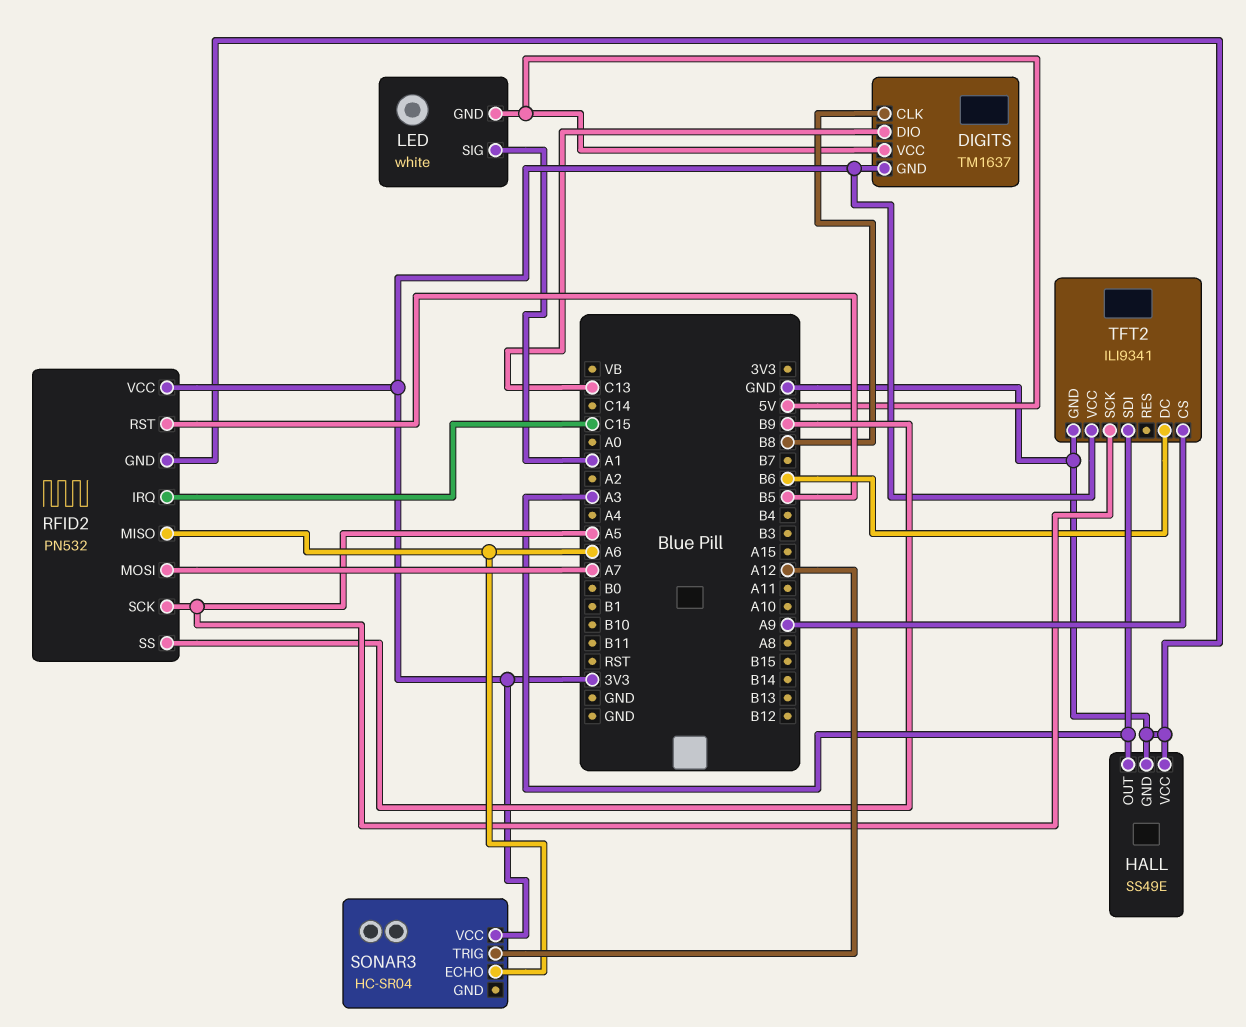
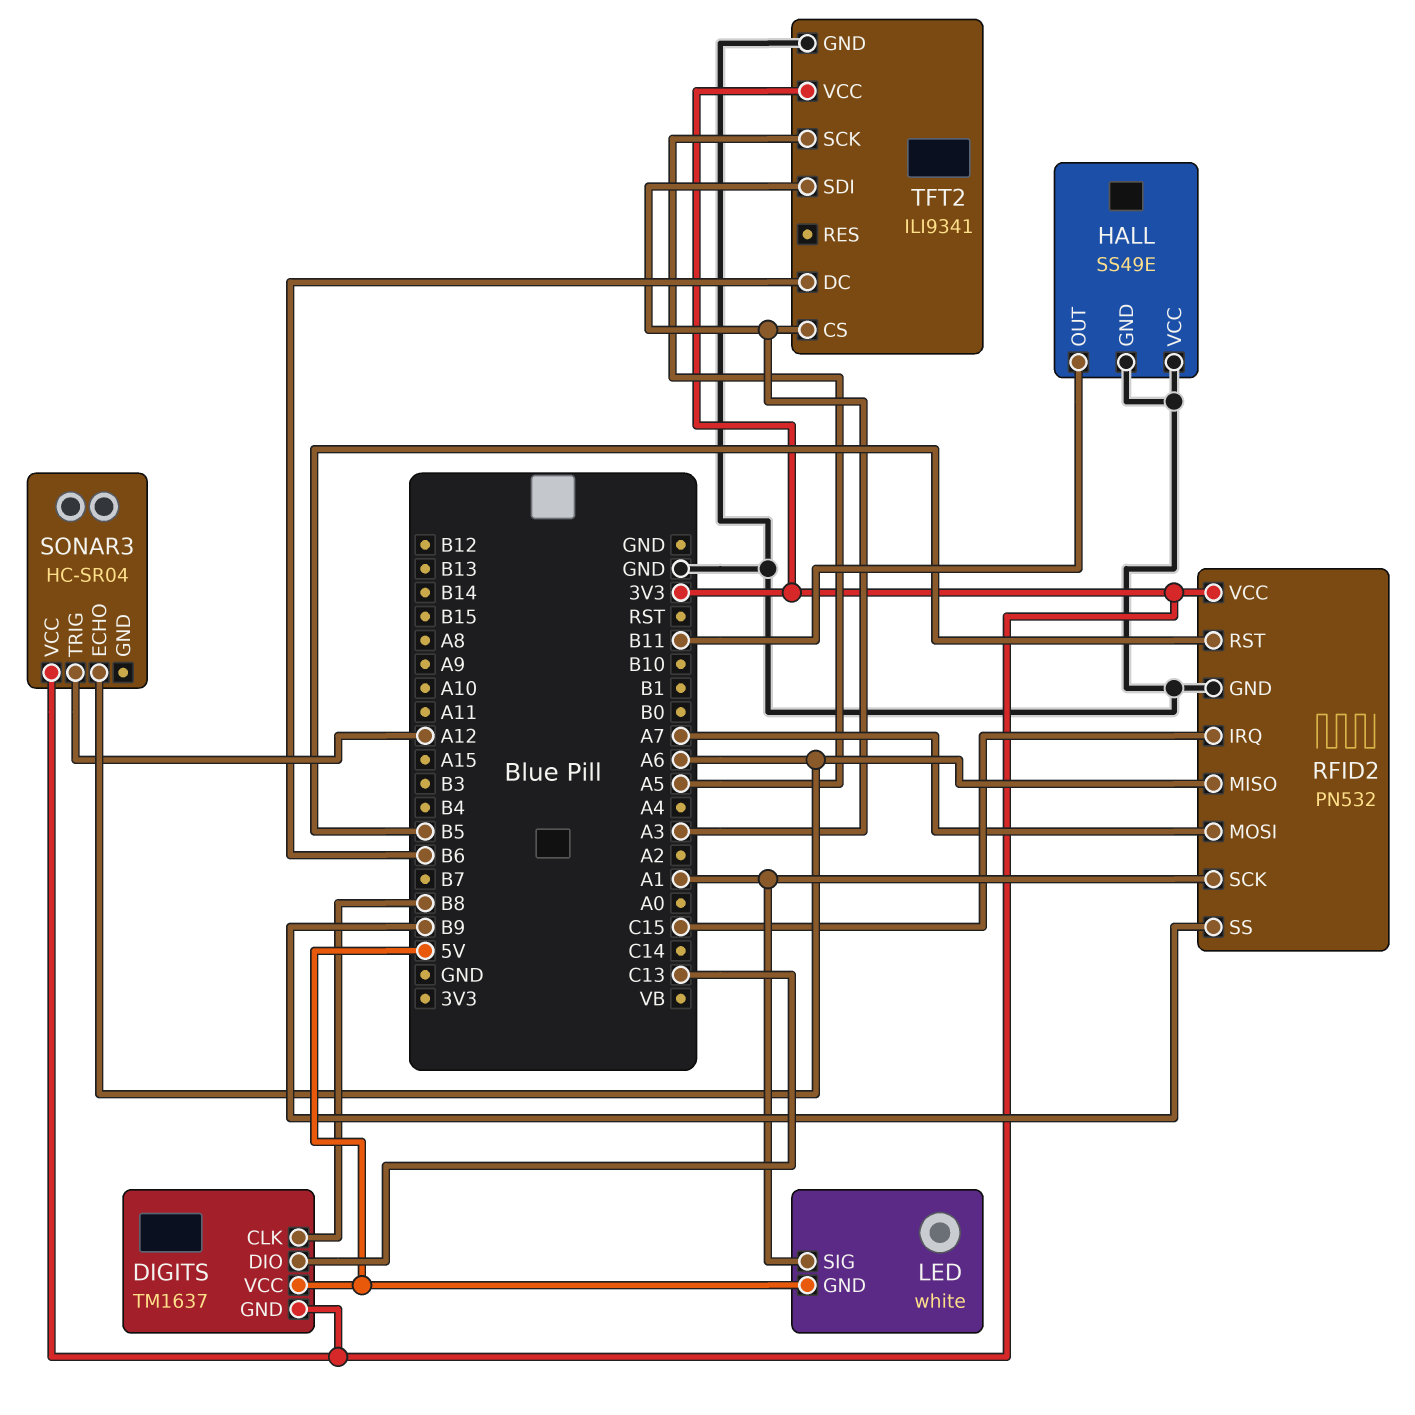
HALL pin OUT: A3 -> B11
RFID2 pin SCK: A5 -> A1
TFT2 pin CS: A9 -> A3

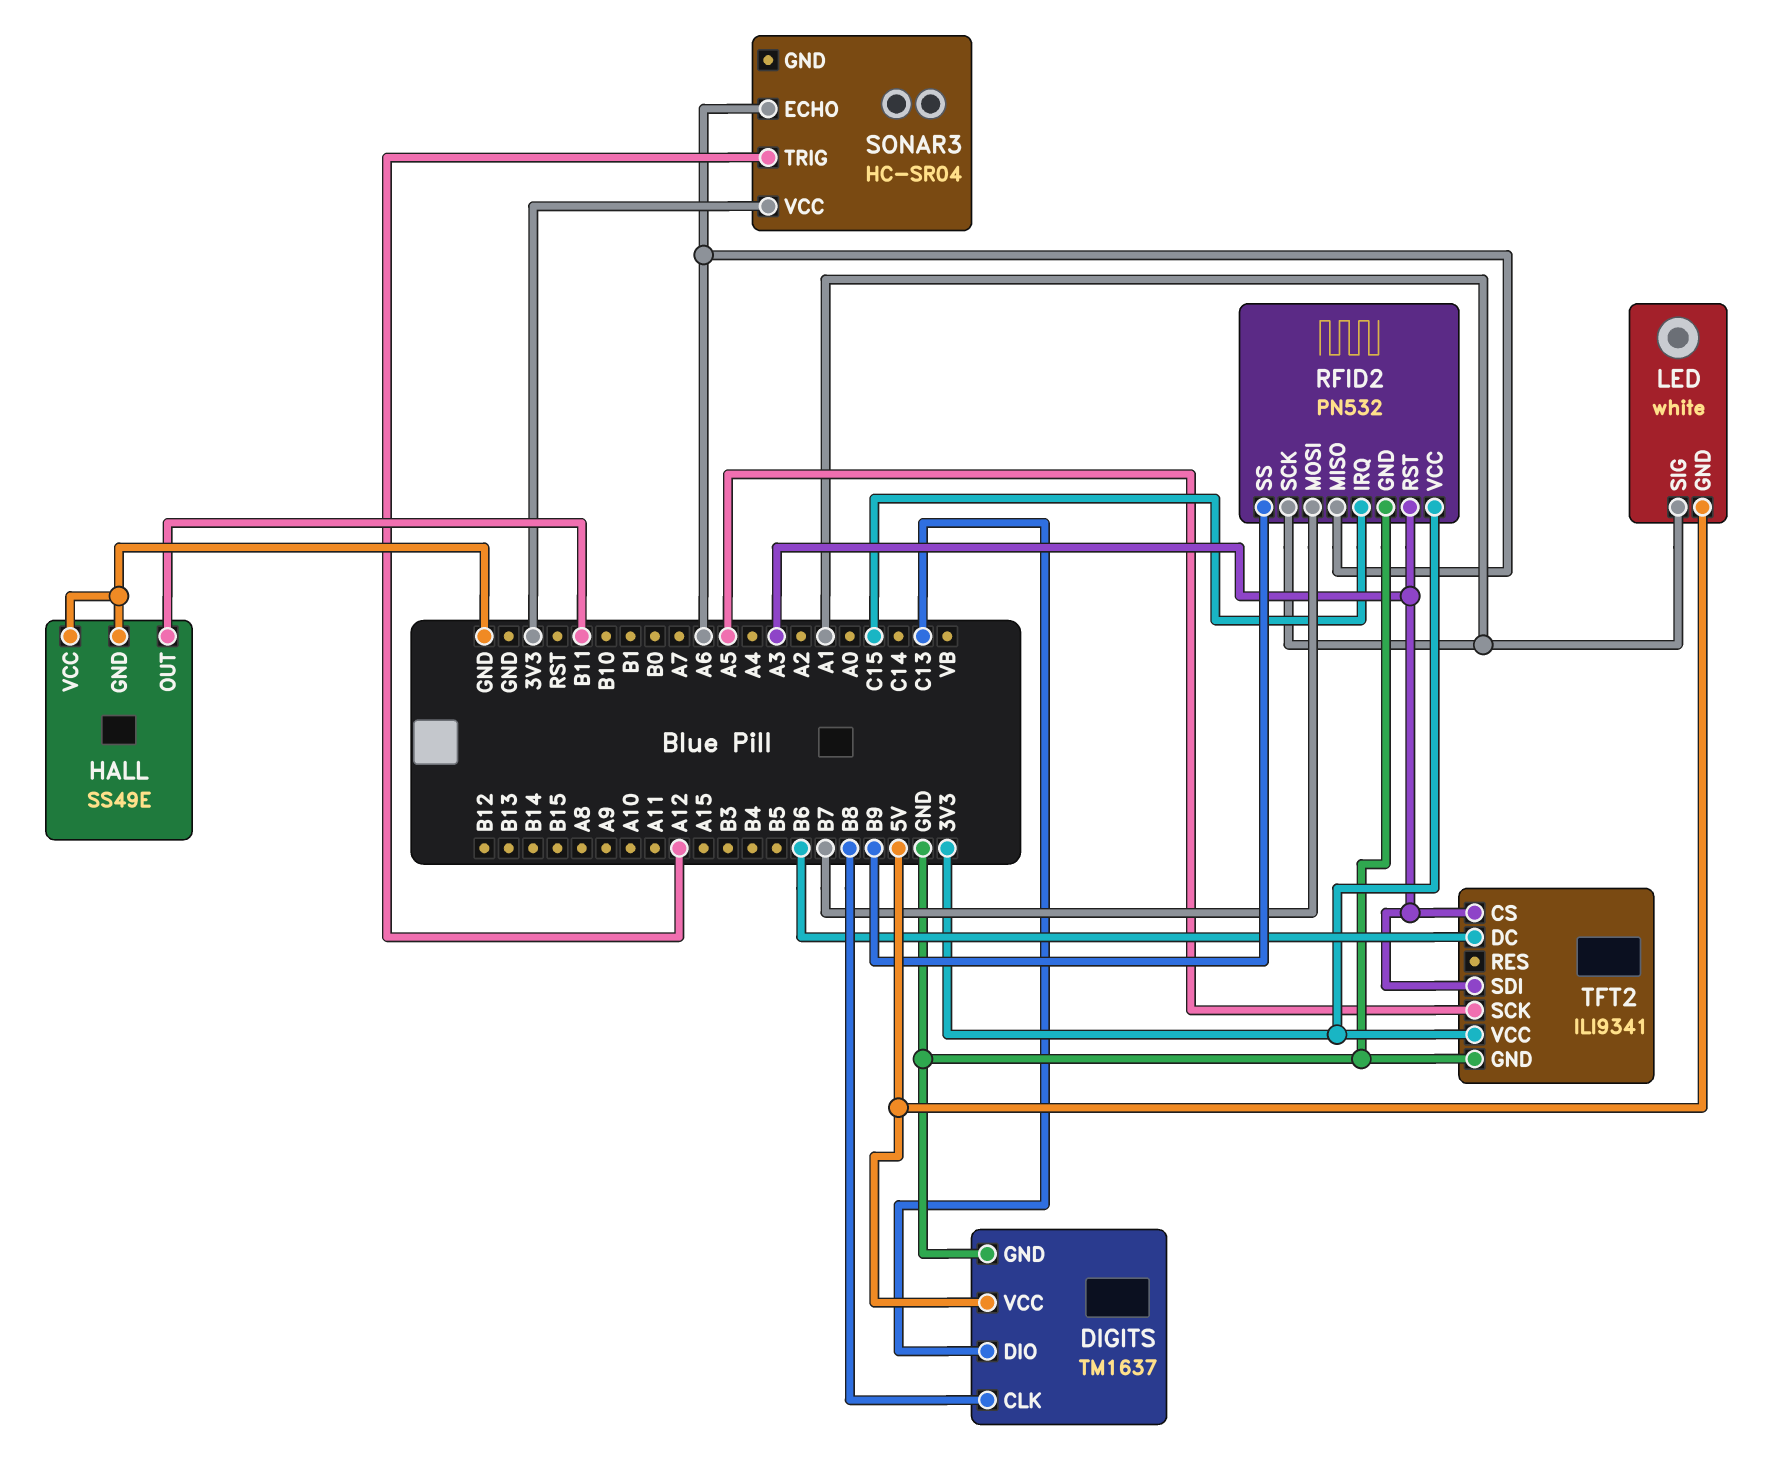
DIGITS pin GND: 3V3 -> GND
RFID2 pin MOSI: A7 -> B7
RFID2 pin RST: B5 -> A3

